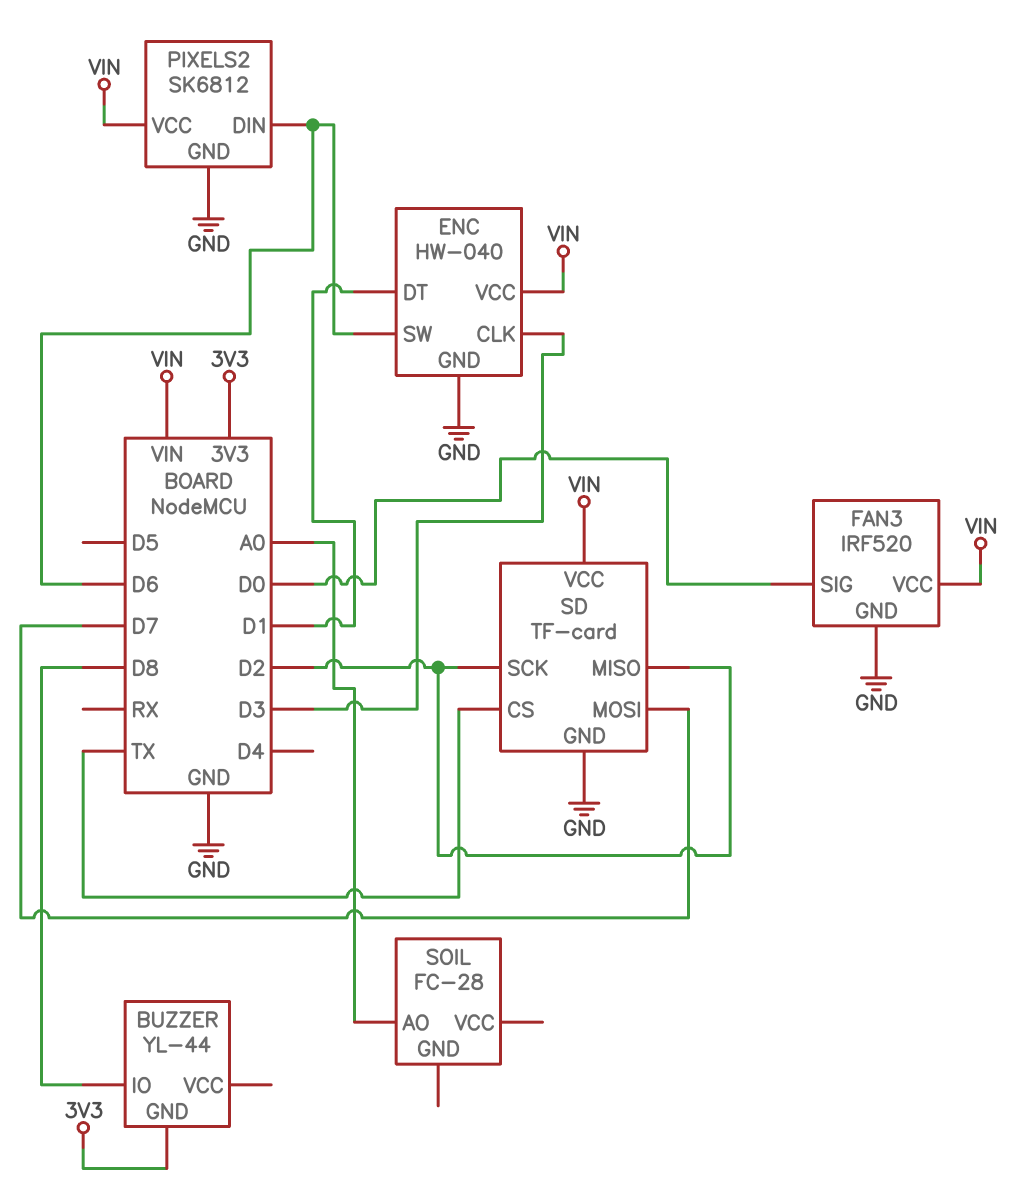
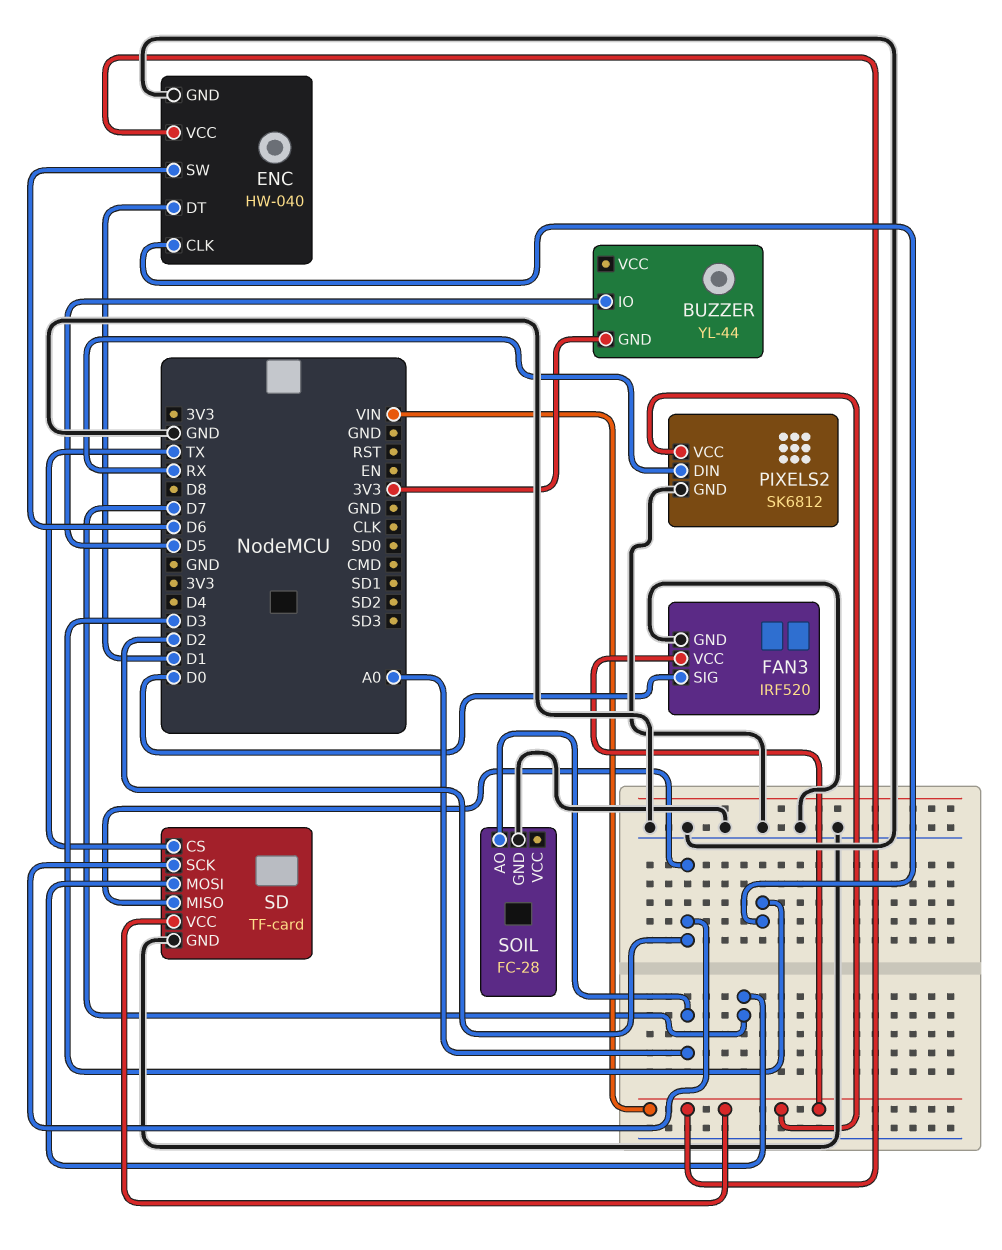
BUZZER pin IO: D8 -> D5
PIXELS2 pin DIN: D6 -> RX
SOIL pin GND: none -> GND

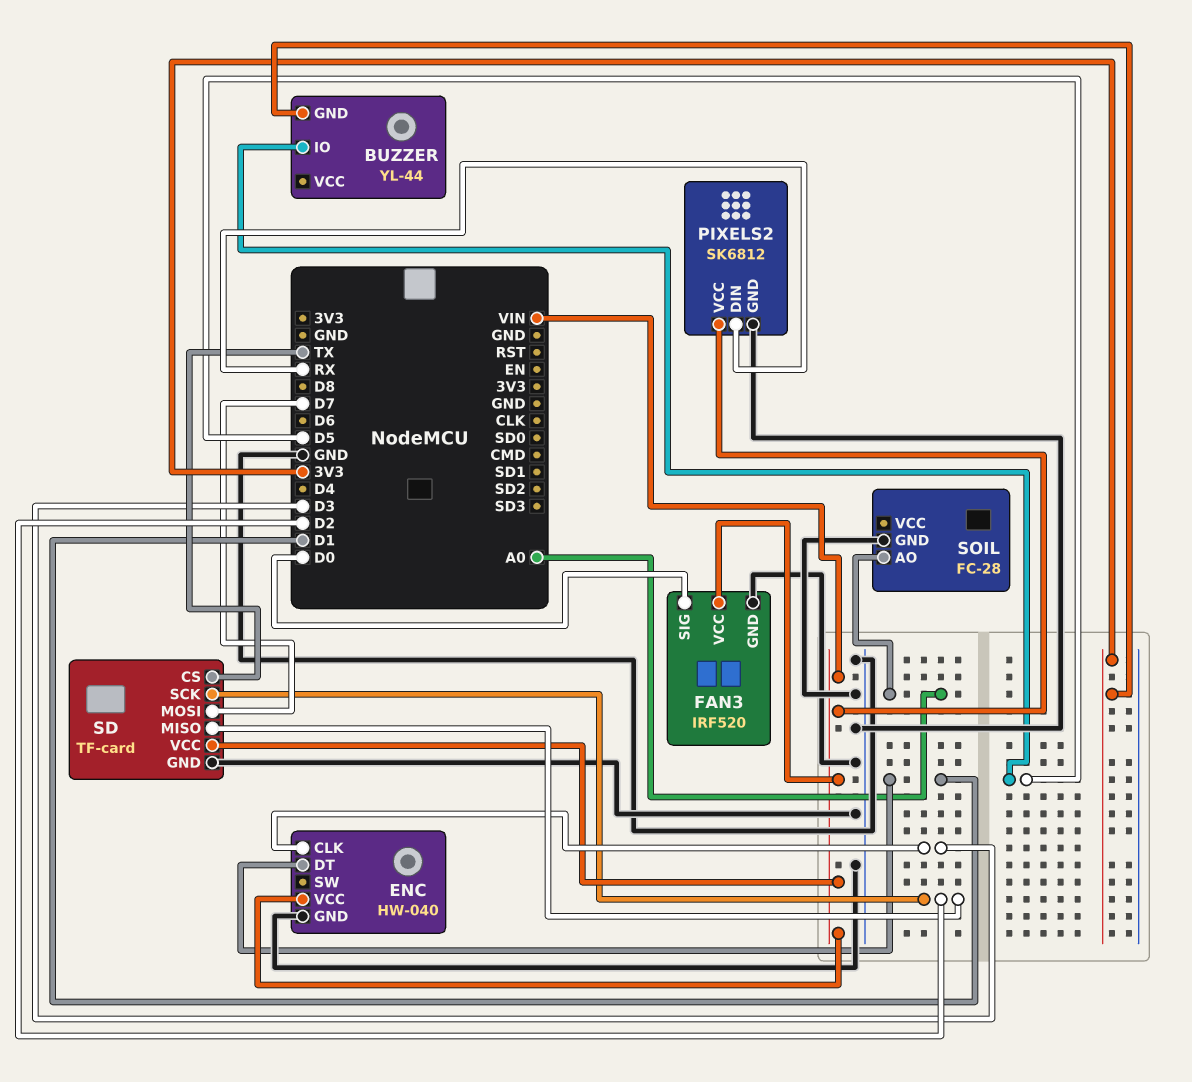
ENC pin SW: D6 -> none

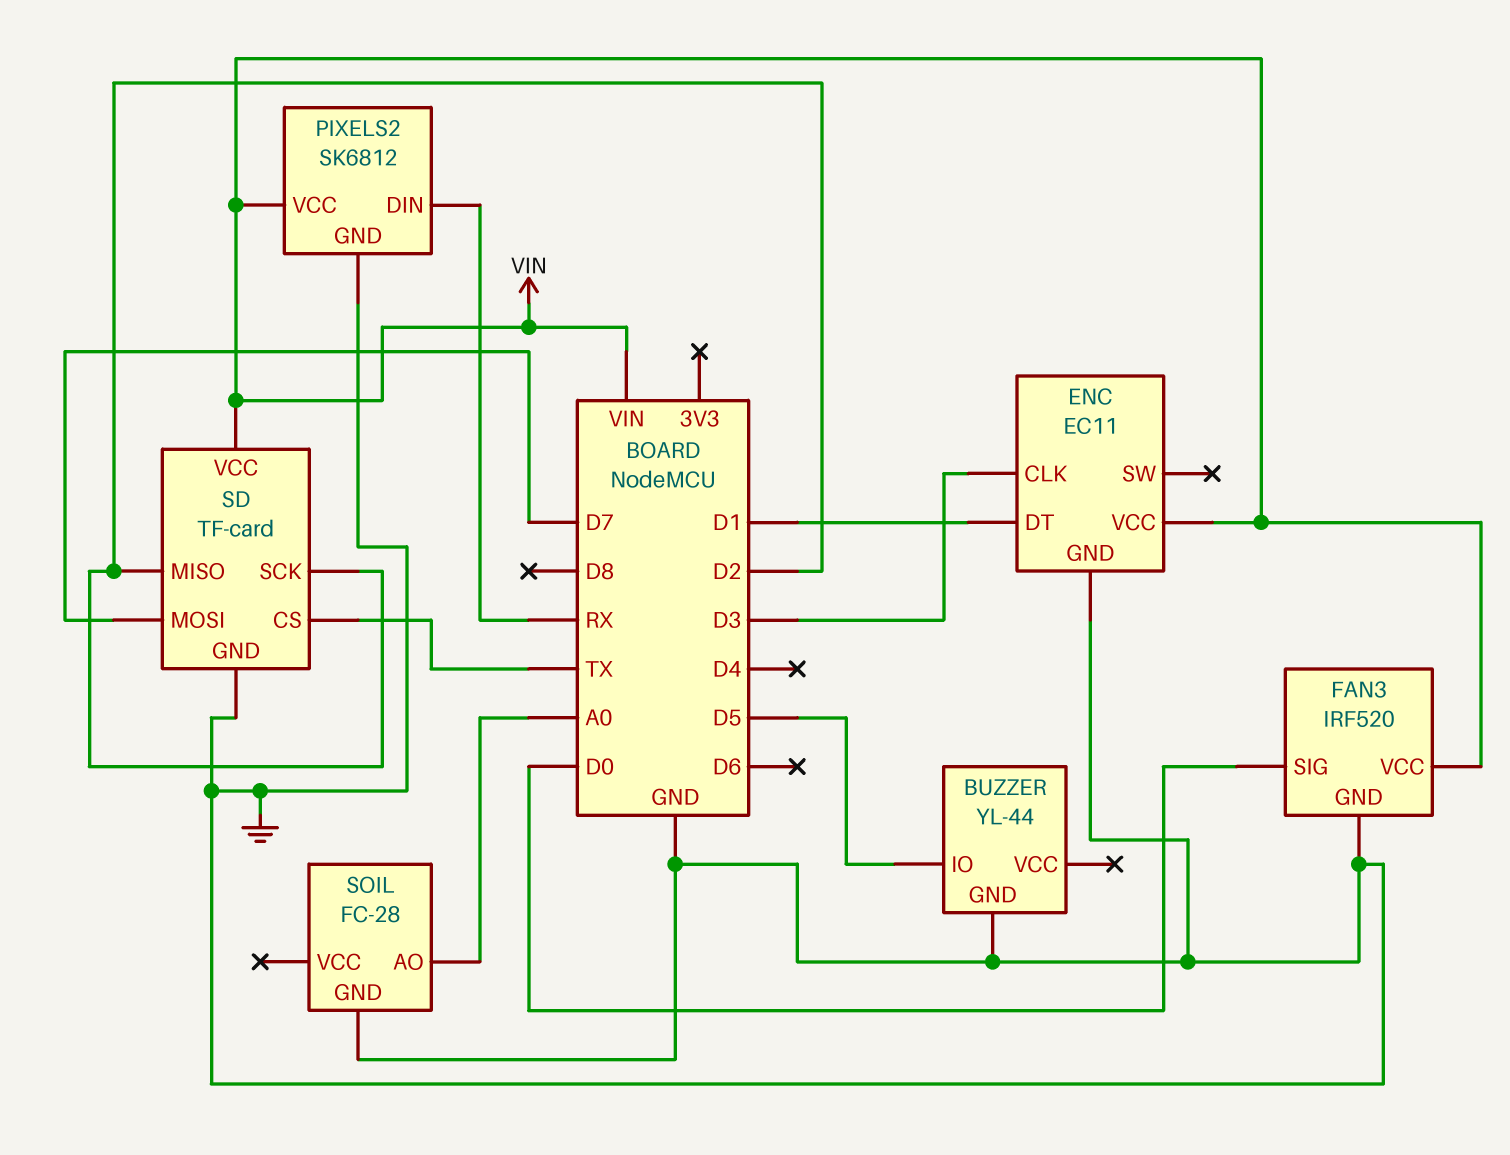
BUZZER pin GND: 3V3 -> GND
ENC: HW-040 -> EC11

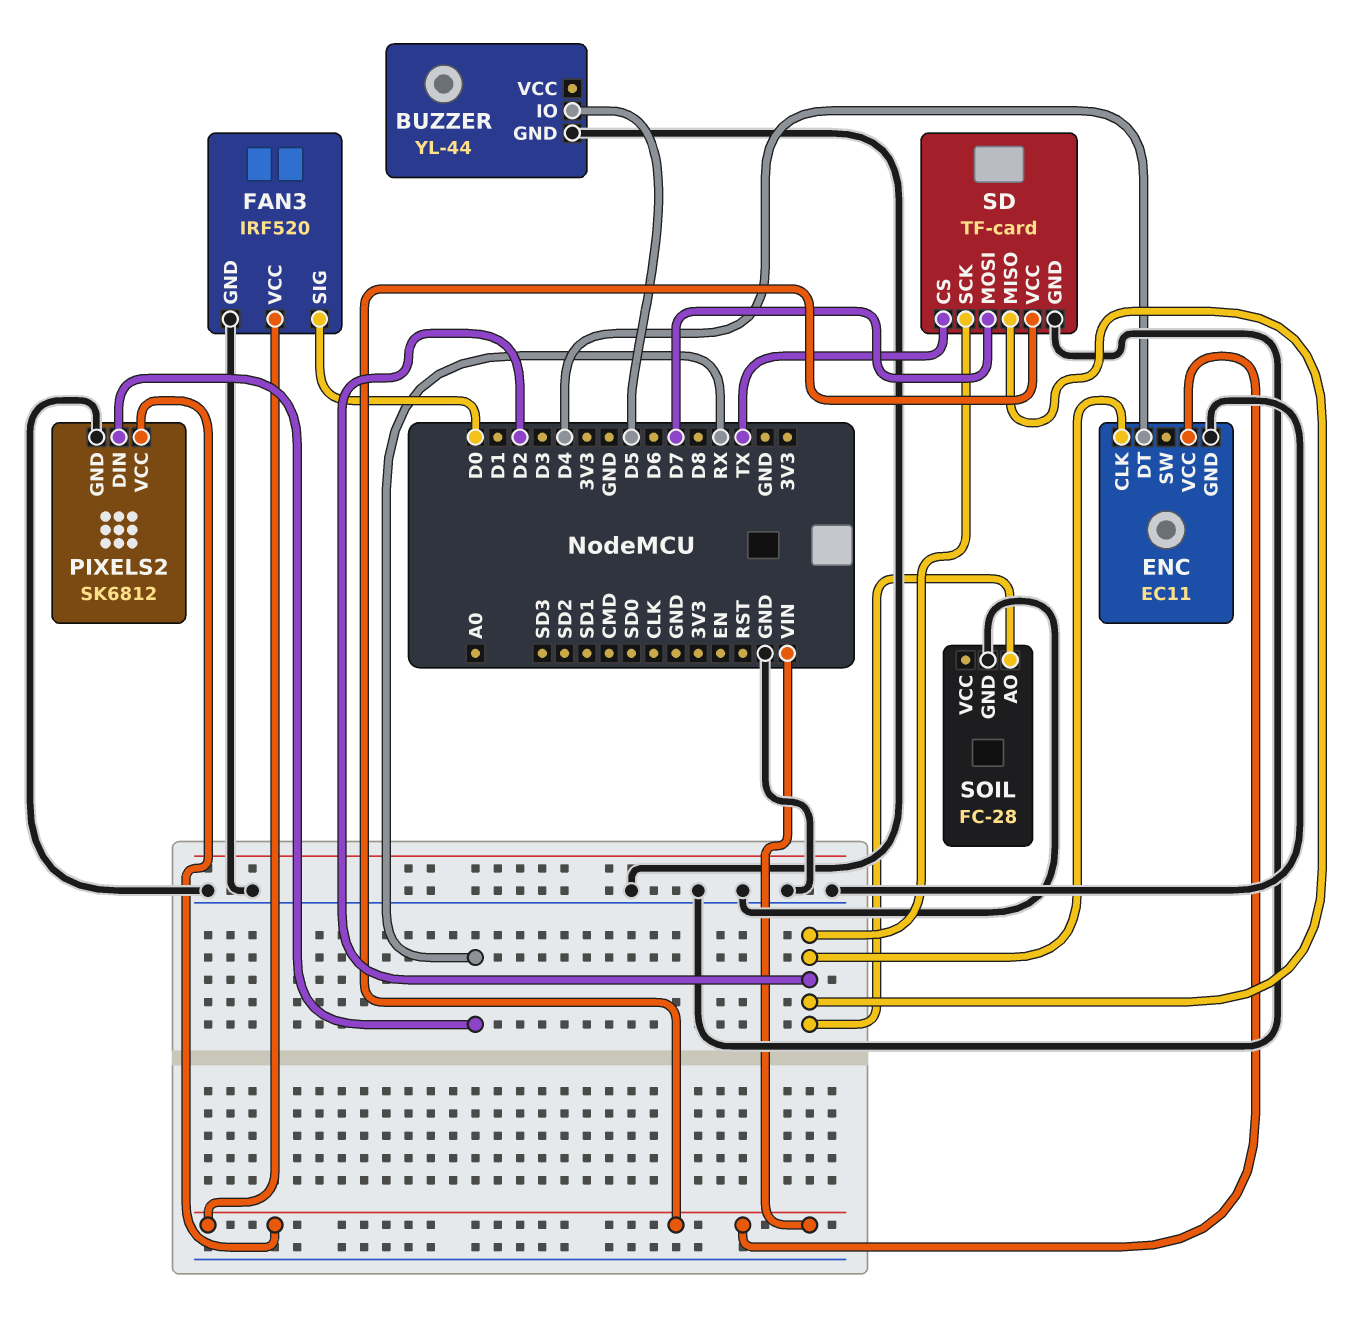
ENC pin CLK: D3 -> D2
ENC pin DT: D1 -> D4
SOIL pin AO: A0 -> D2

